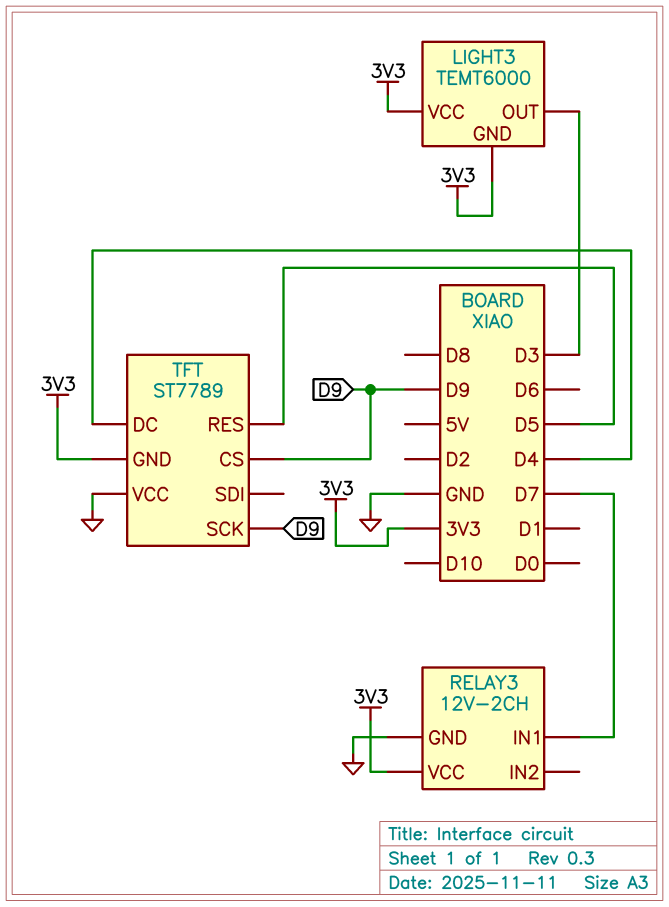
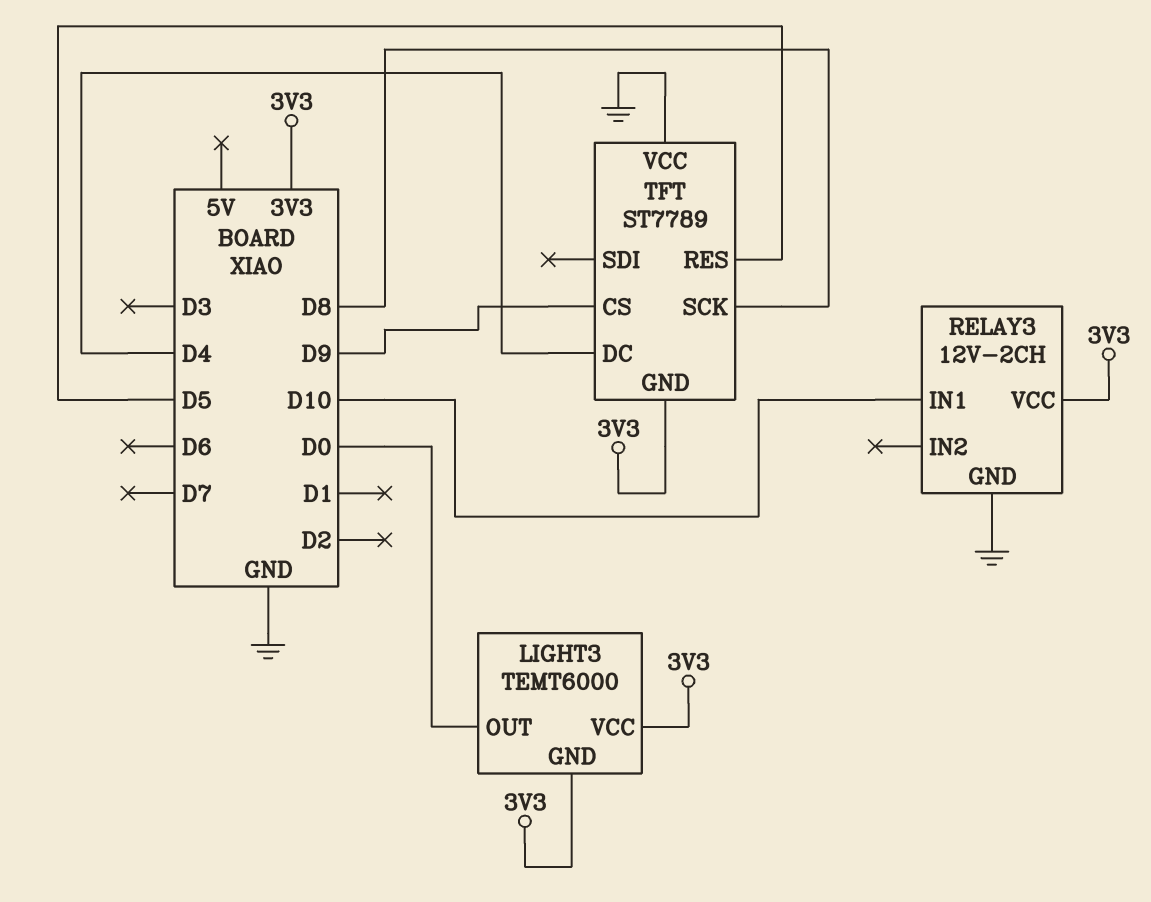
LIGHT3 pin OUT: D3 -> D0
RELAY3 pin IN1: D7 -> D10
TFT pin SCK: D9 -> D8

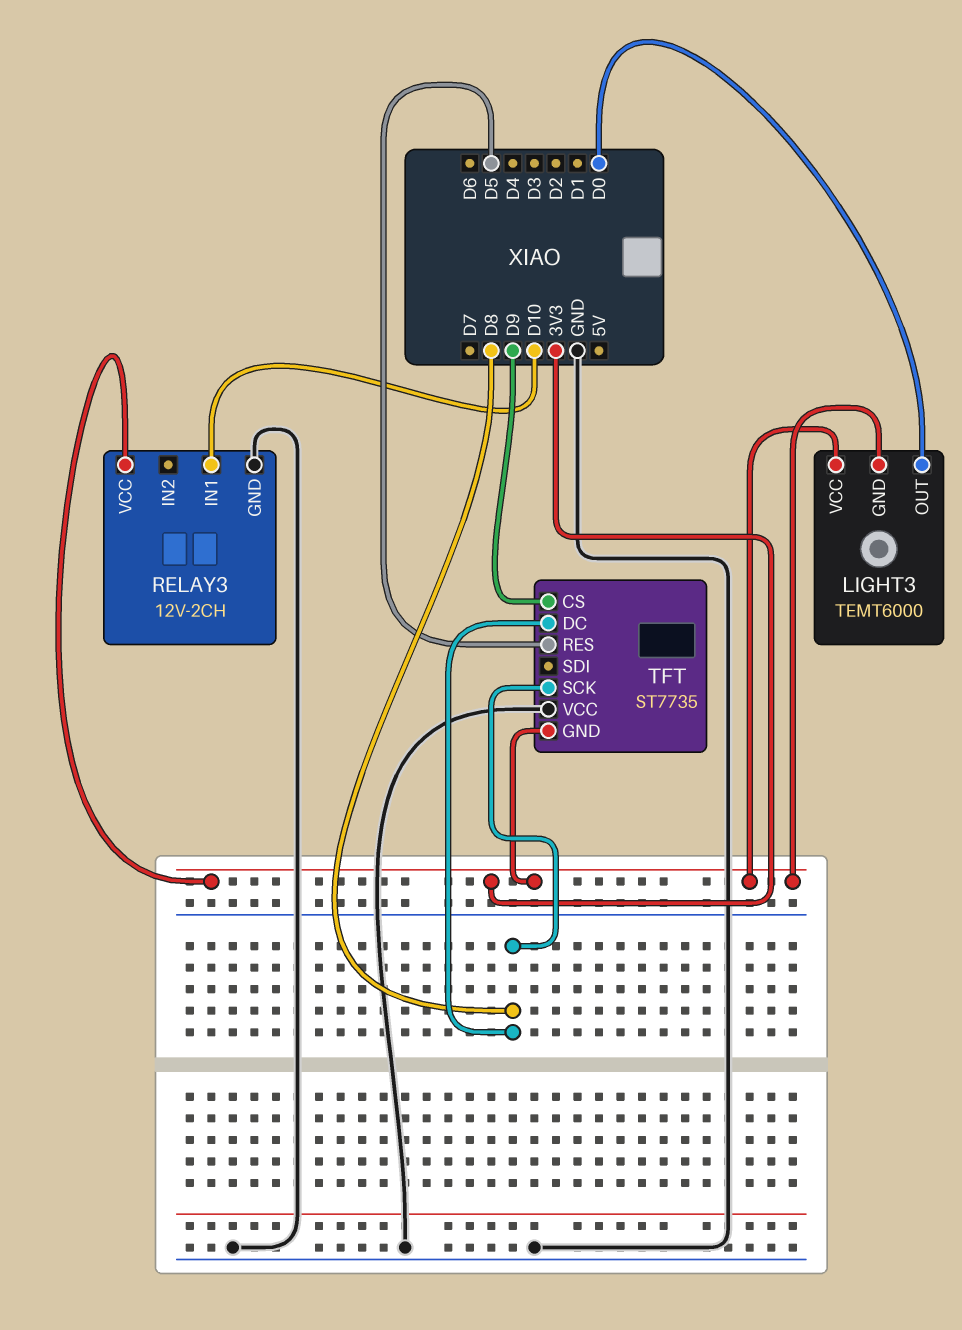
TFT: ST7789 -> ST7735
TFT pin DC: D4 -> D8

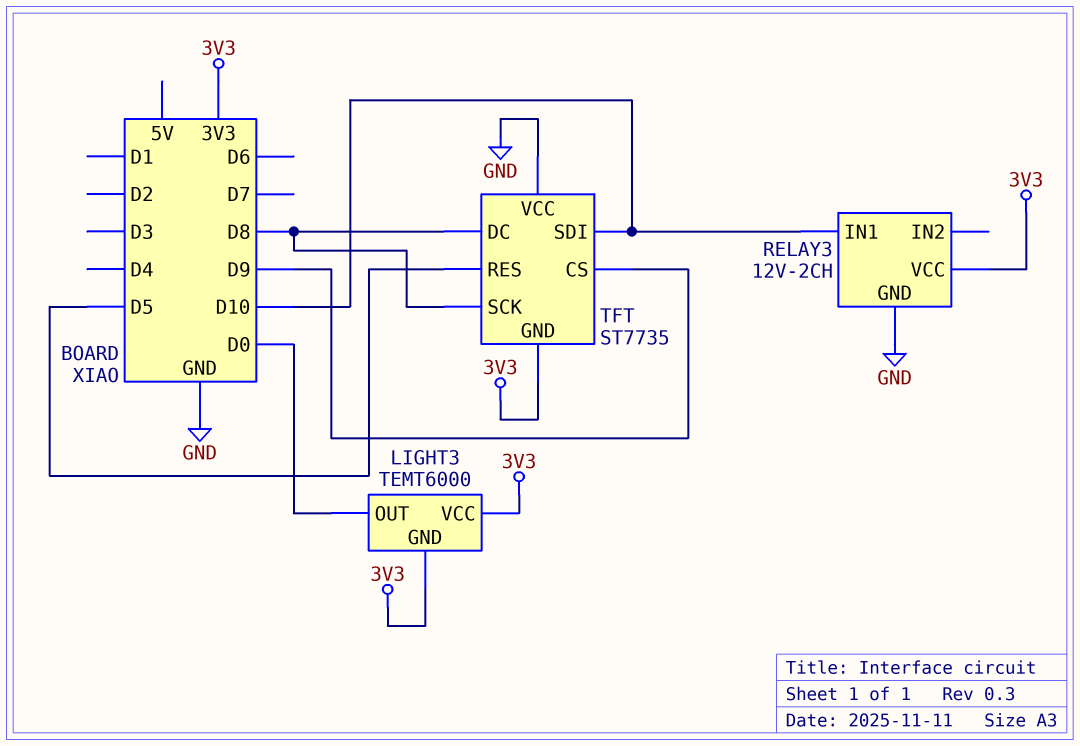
TFT pin SDI: none -> D10

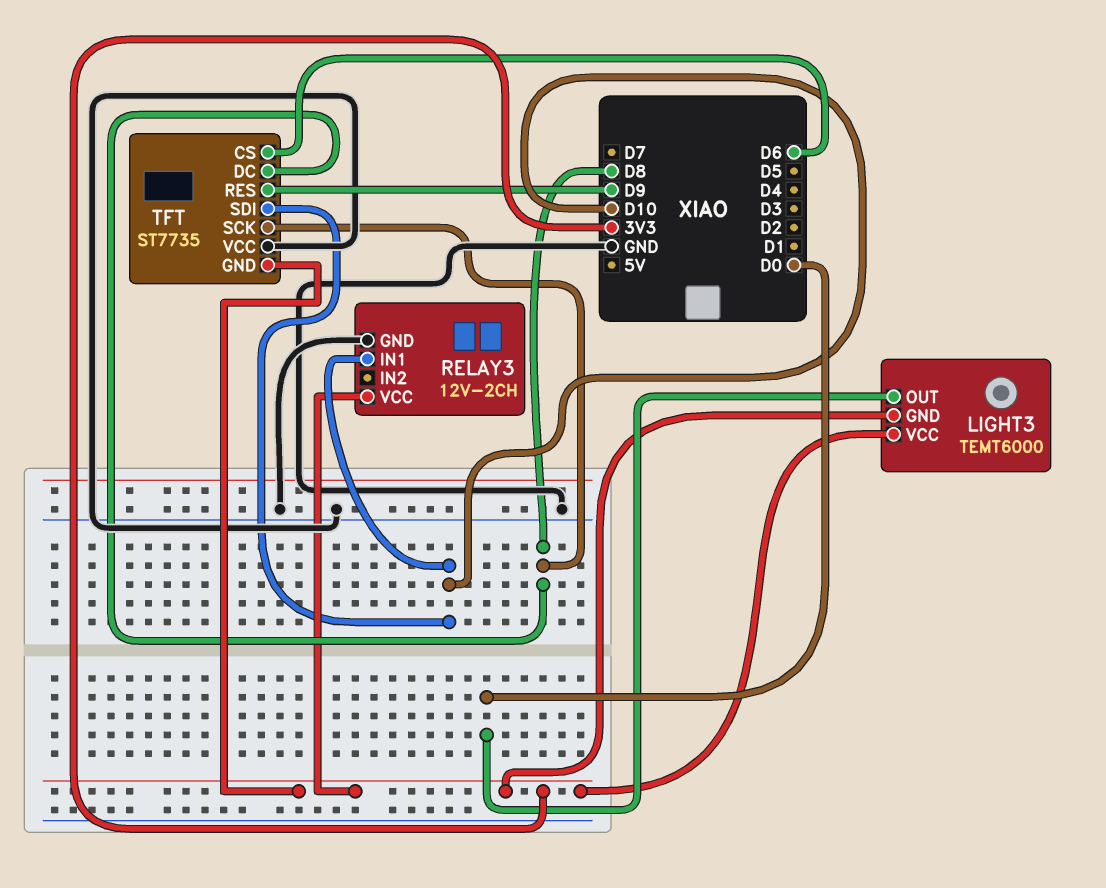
TFT pin CS: D9 -> D6
TFT pin RES: D5 -> D9

